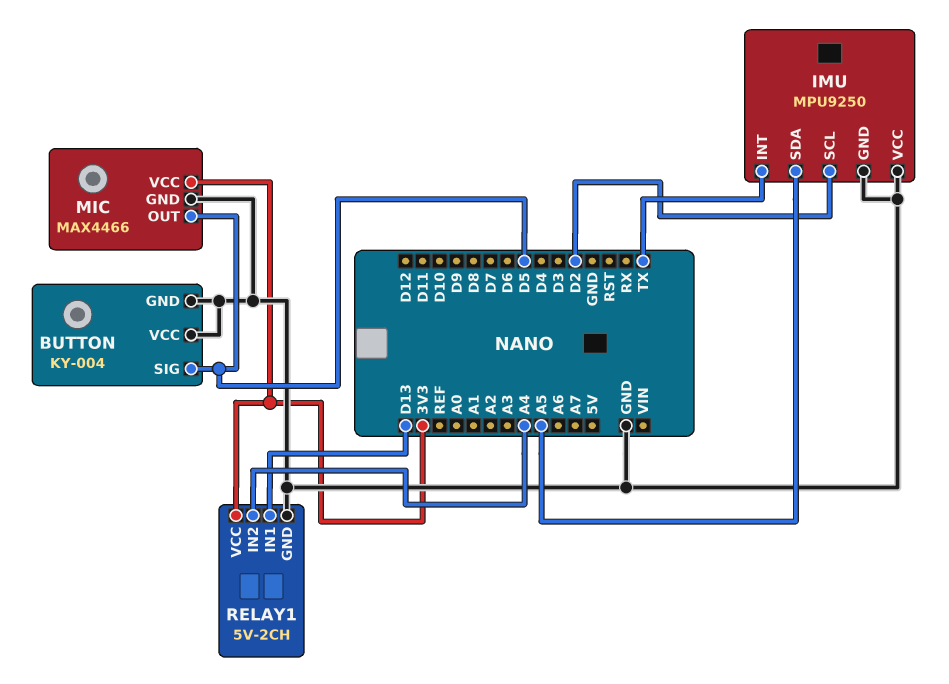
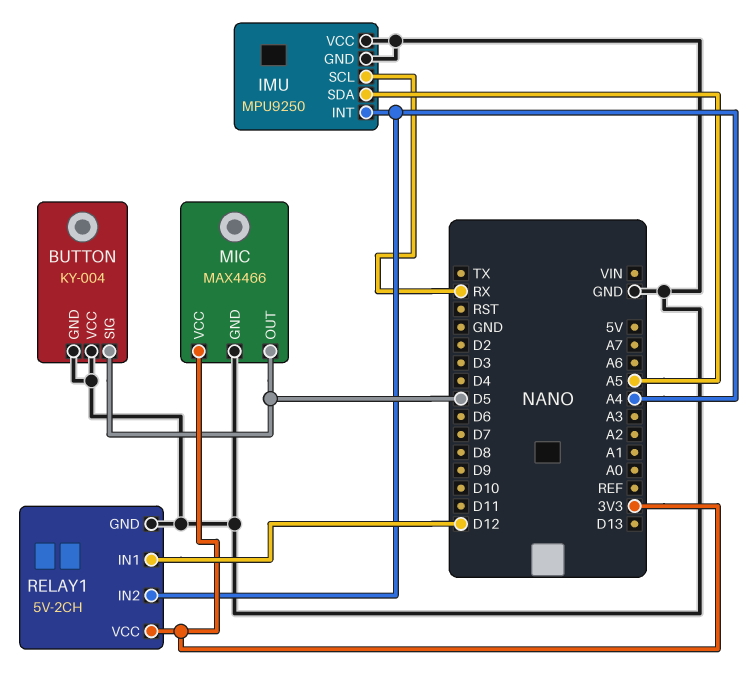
IMU pin INT: TX -> A4
IMU pin SCL: D2 -> RX
RELAY1 pin IN1: D13 -> D12

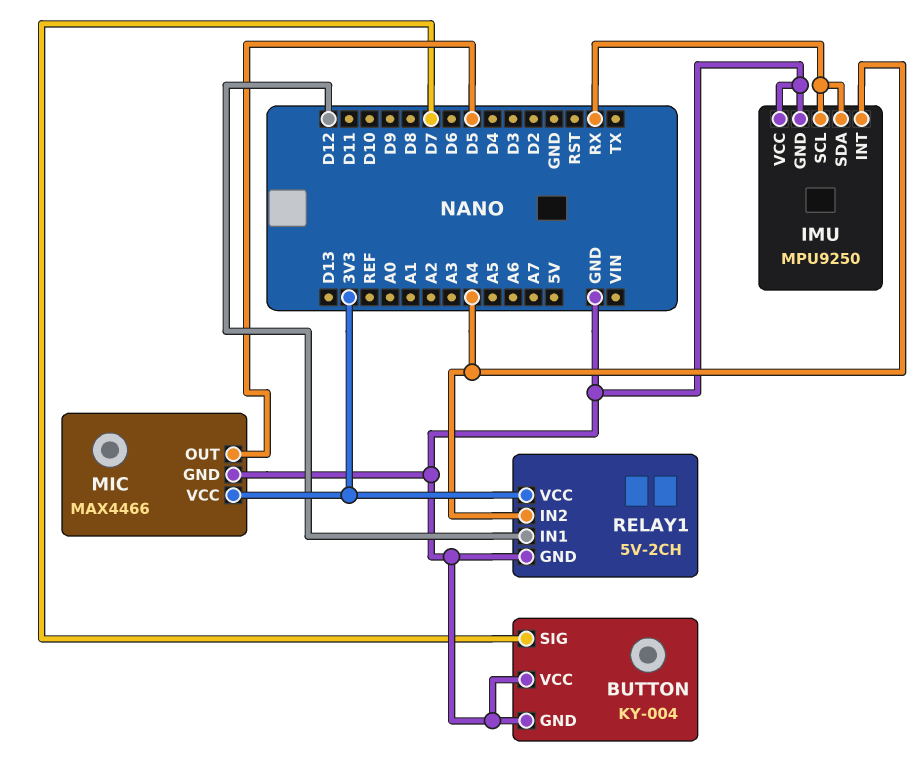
BUTTON pin SIG: D5 -> D7
IMU pin SDA: A5 -> RX

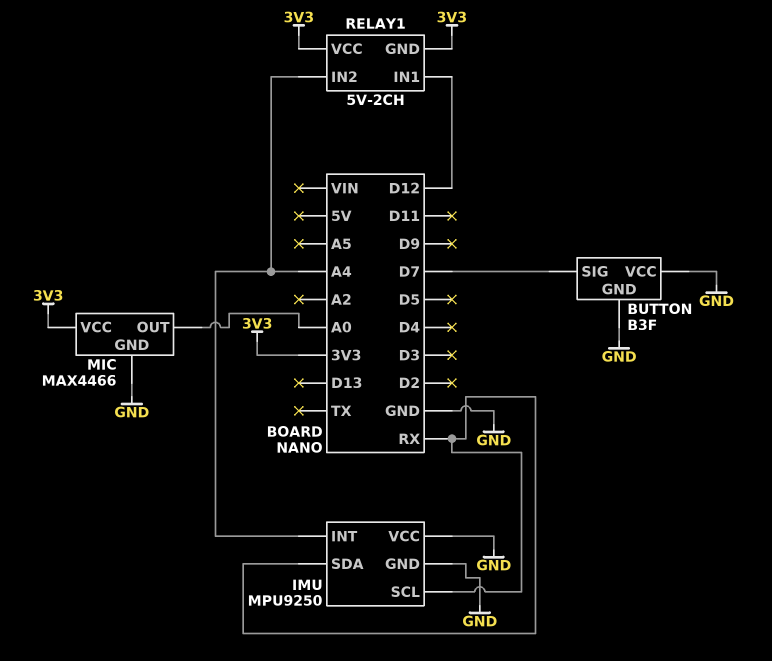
BUTTON: KY-004 -> B3F
MIC pin OUT: D5 -> A0
RELAY1 pin GND: GND -> 3V3

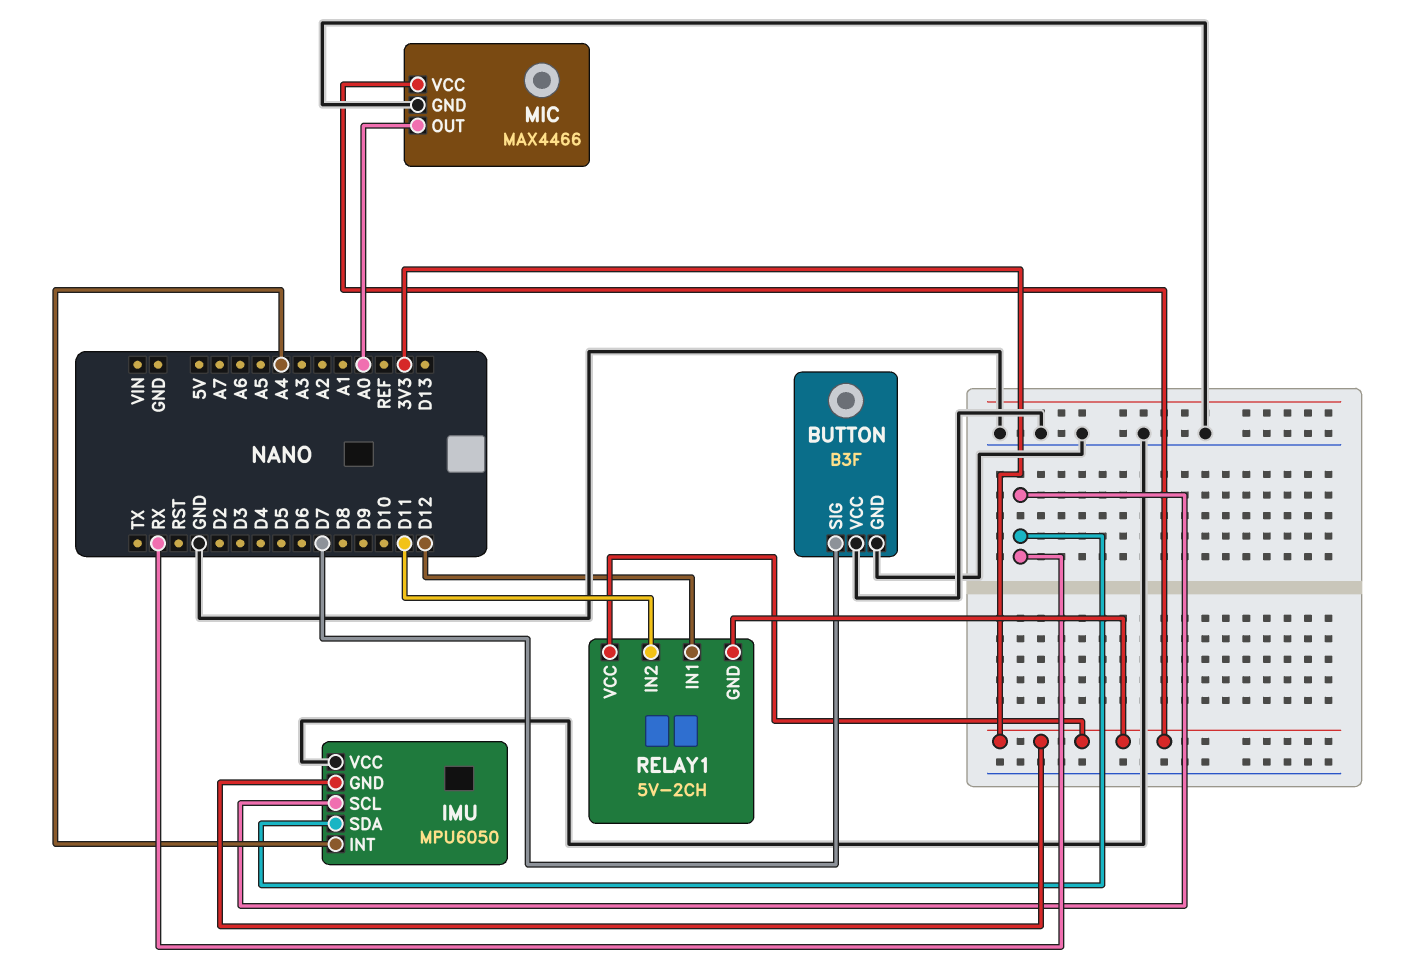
IMU: MPU9250 -> MPU6050
IMU pin GND: GND -> 3V3
RELAY1 pin IN2: A4 -> D11

